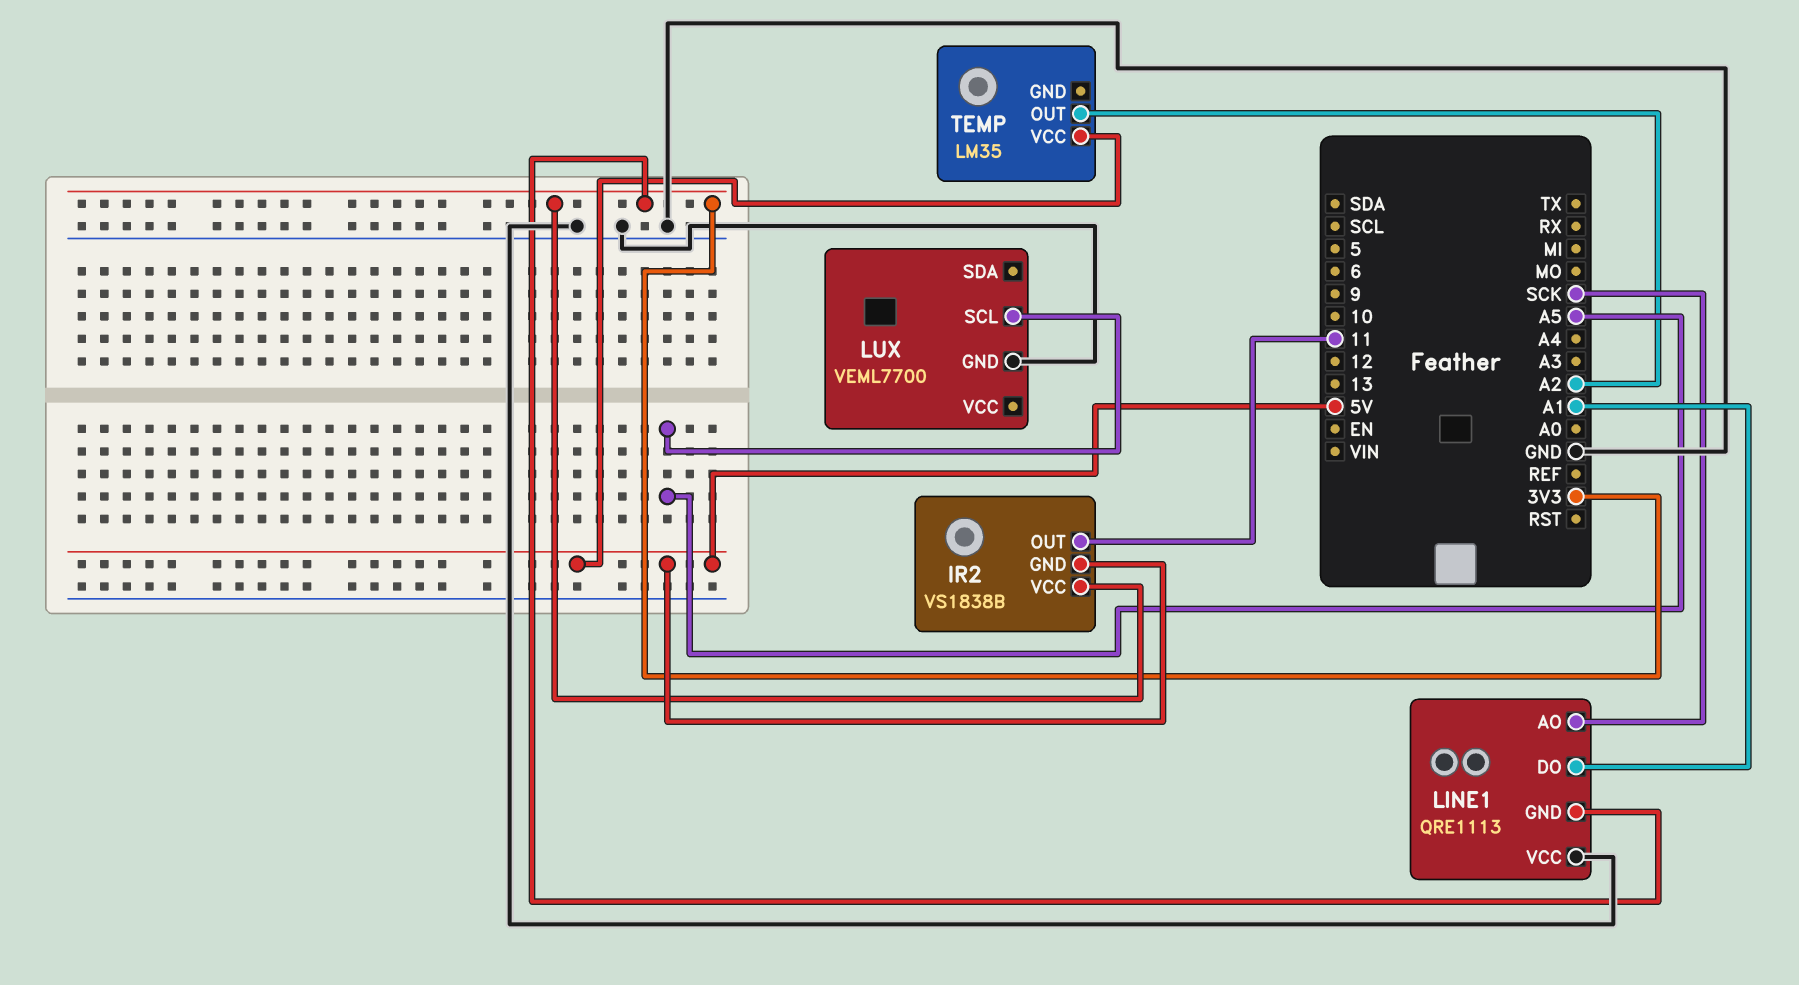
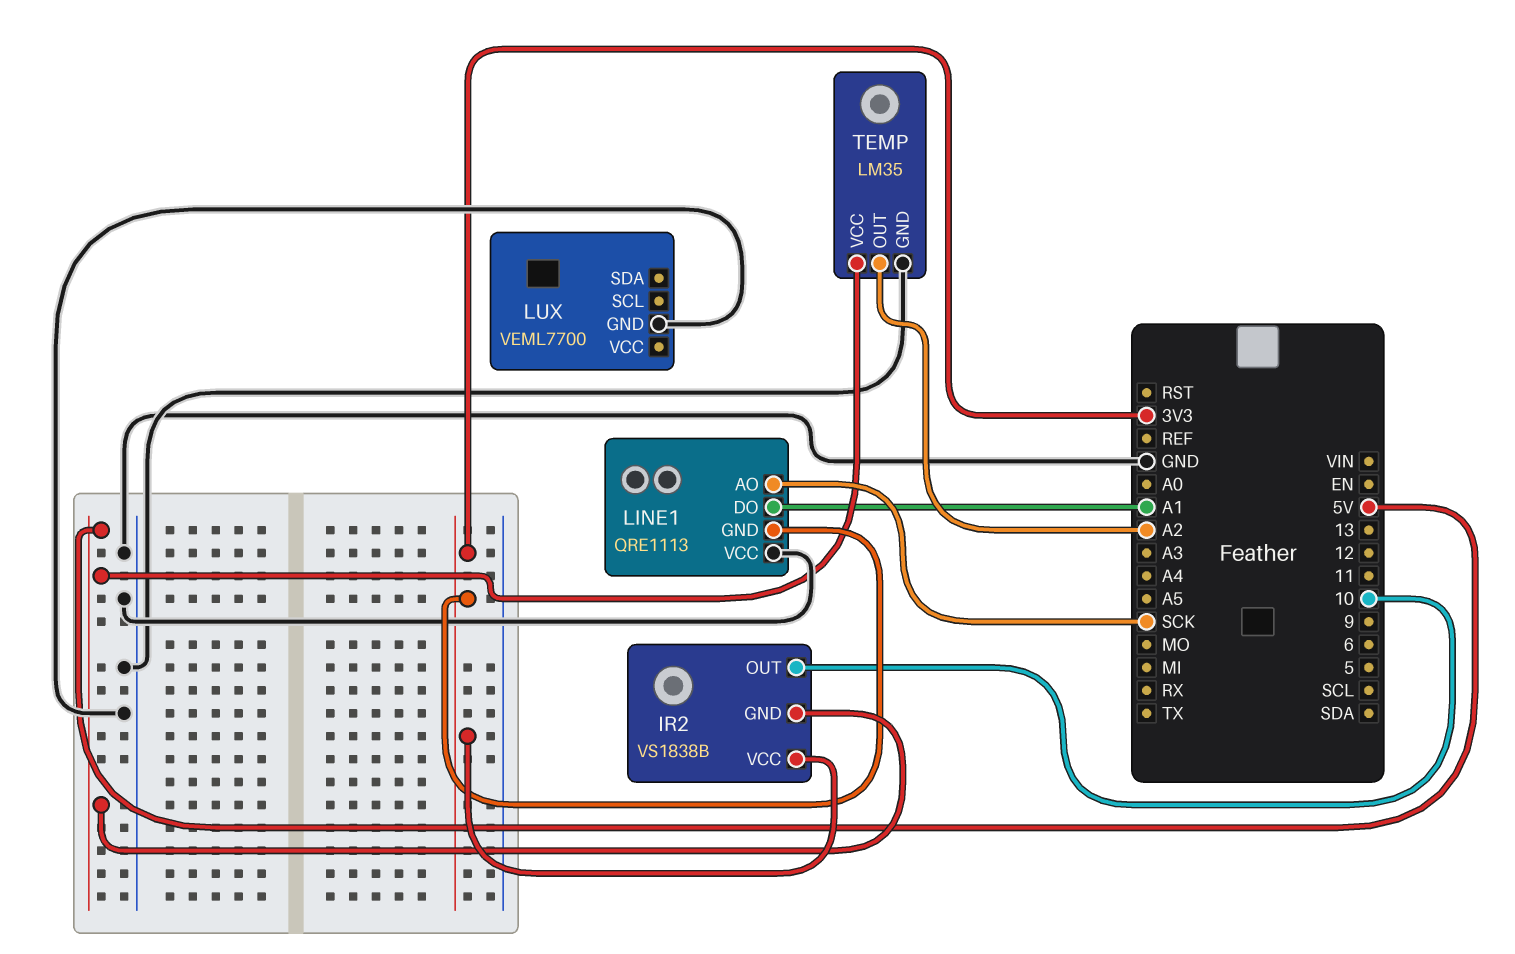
IR2 pin OUT: 11 -> 10
LUX pin SCL: A5 -> none
TEMP pin GND: none -> GND

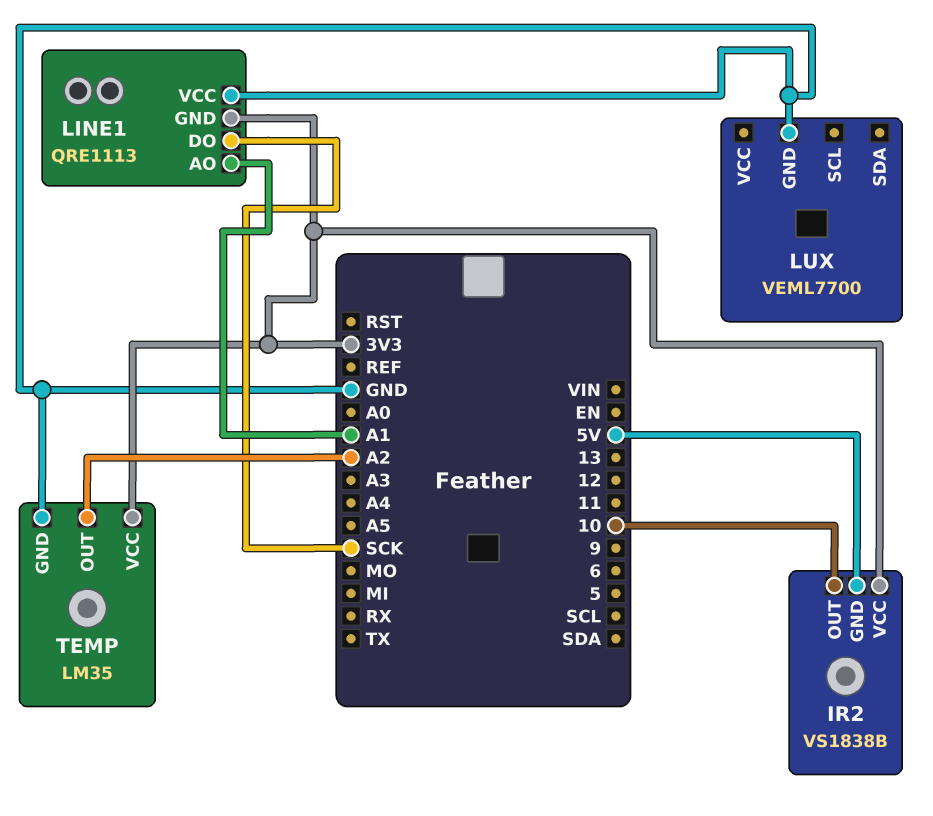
LINE1 pin AO: SCK -> A1
LINE1 pin DO: A1 -> SCK
TEMP pin VCC: 5V -> 3V3

